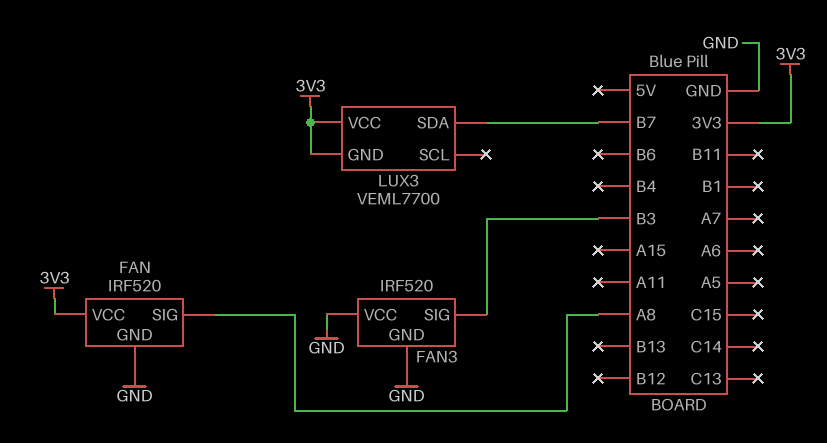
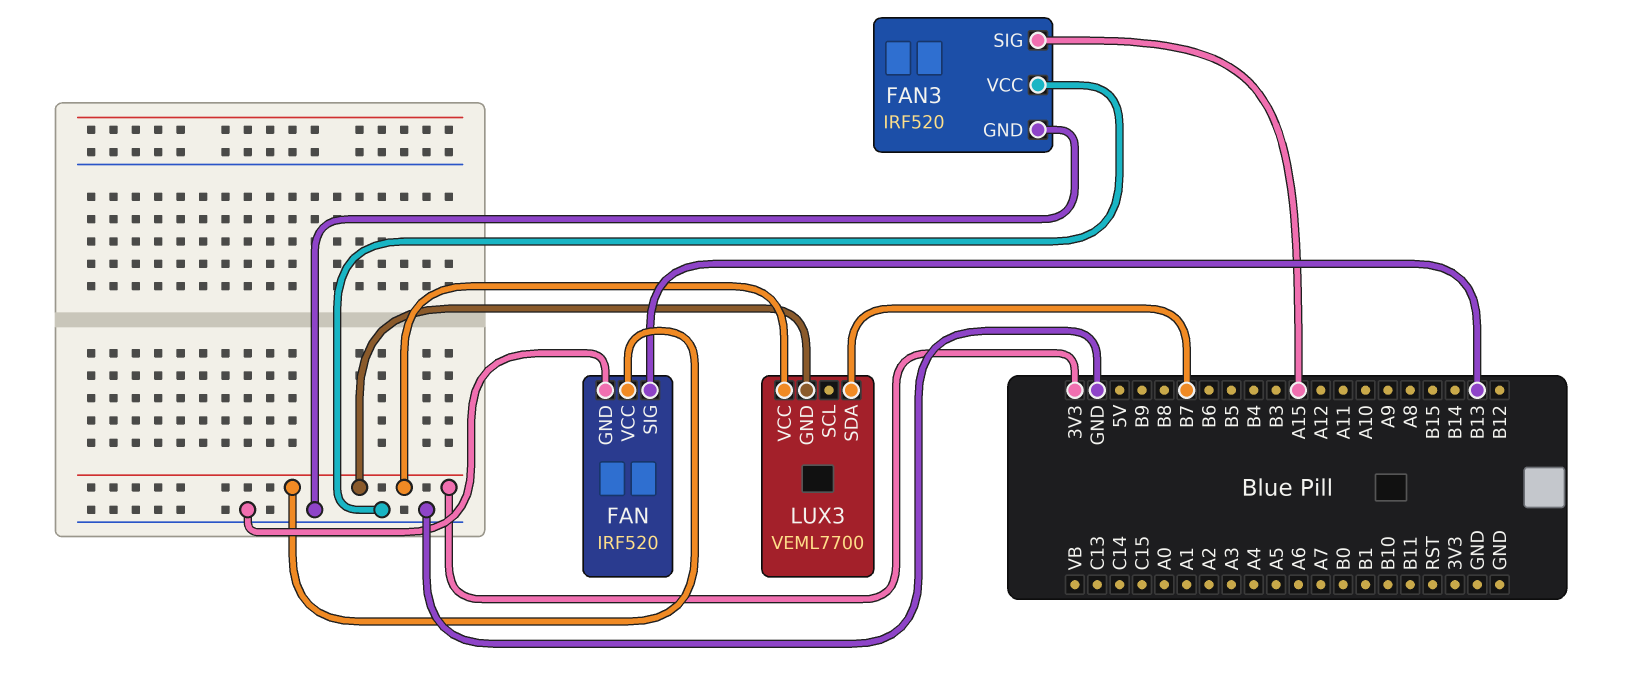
FAN pin SIG: A8 -> B13
FAN3 pin SIG: B3 -> A15

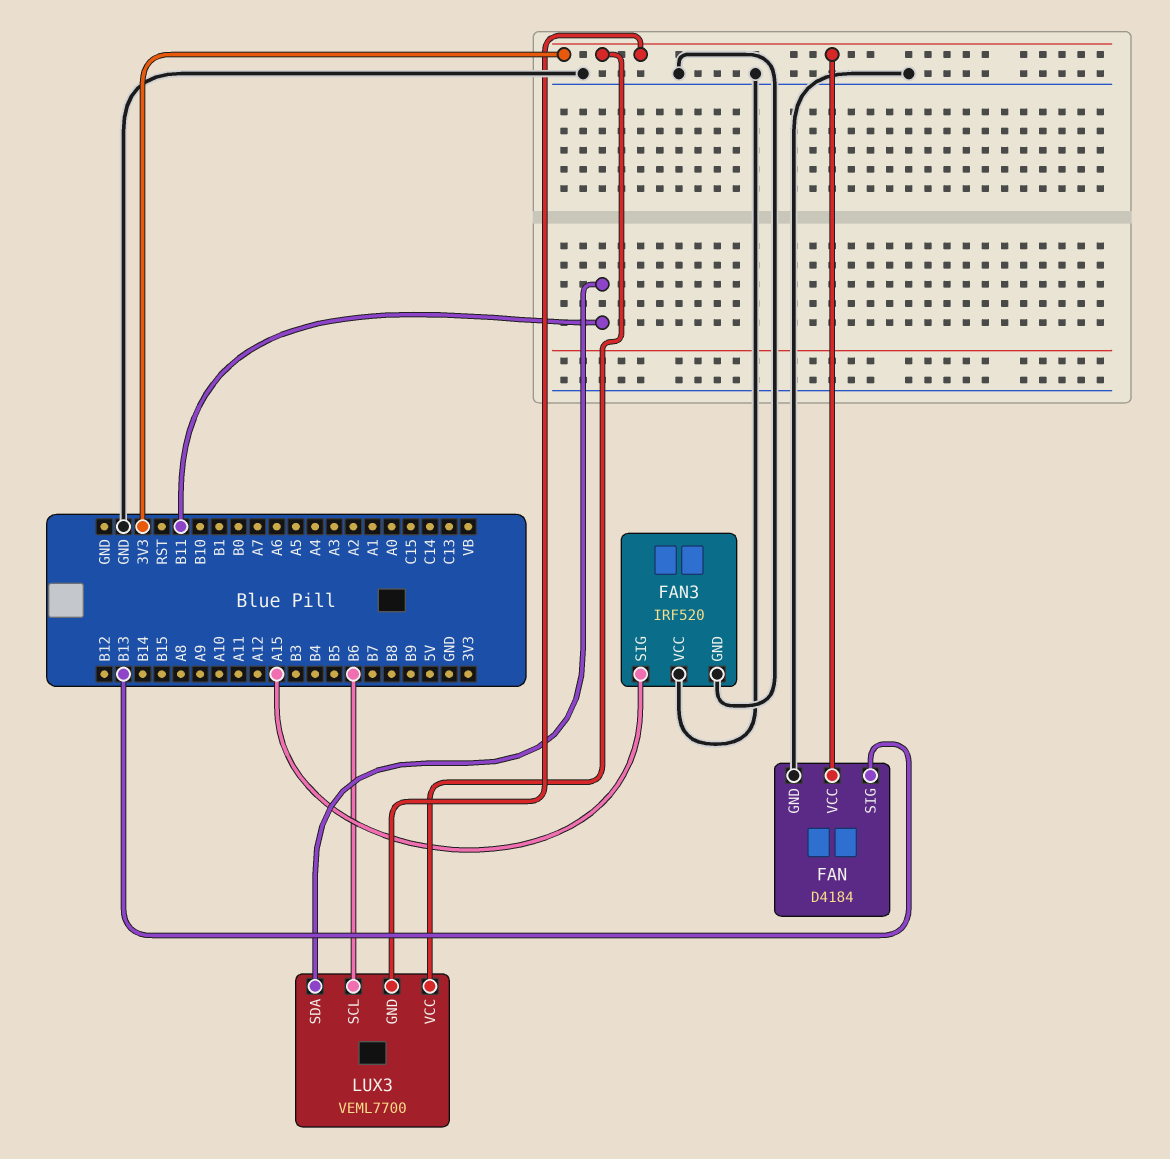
FAN: IRF520 -> D4184
LUX3 pin SCL: none -> B6
LUX3 pin SDA: B7 -> B11

